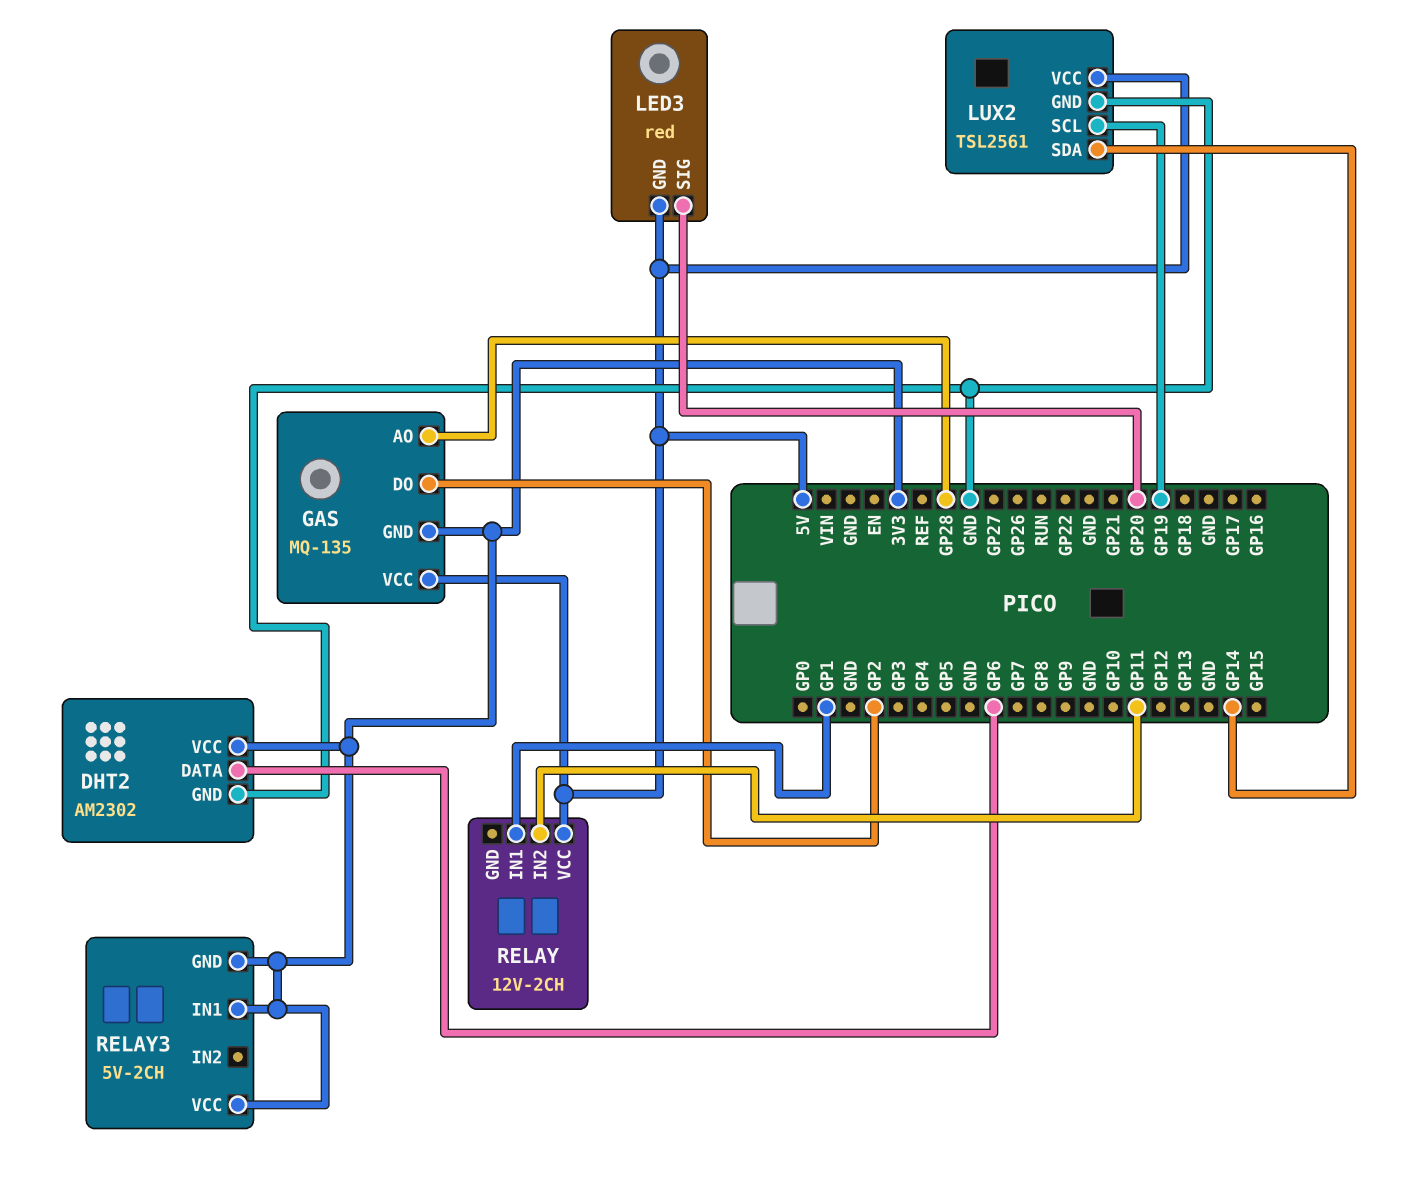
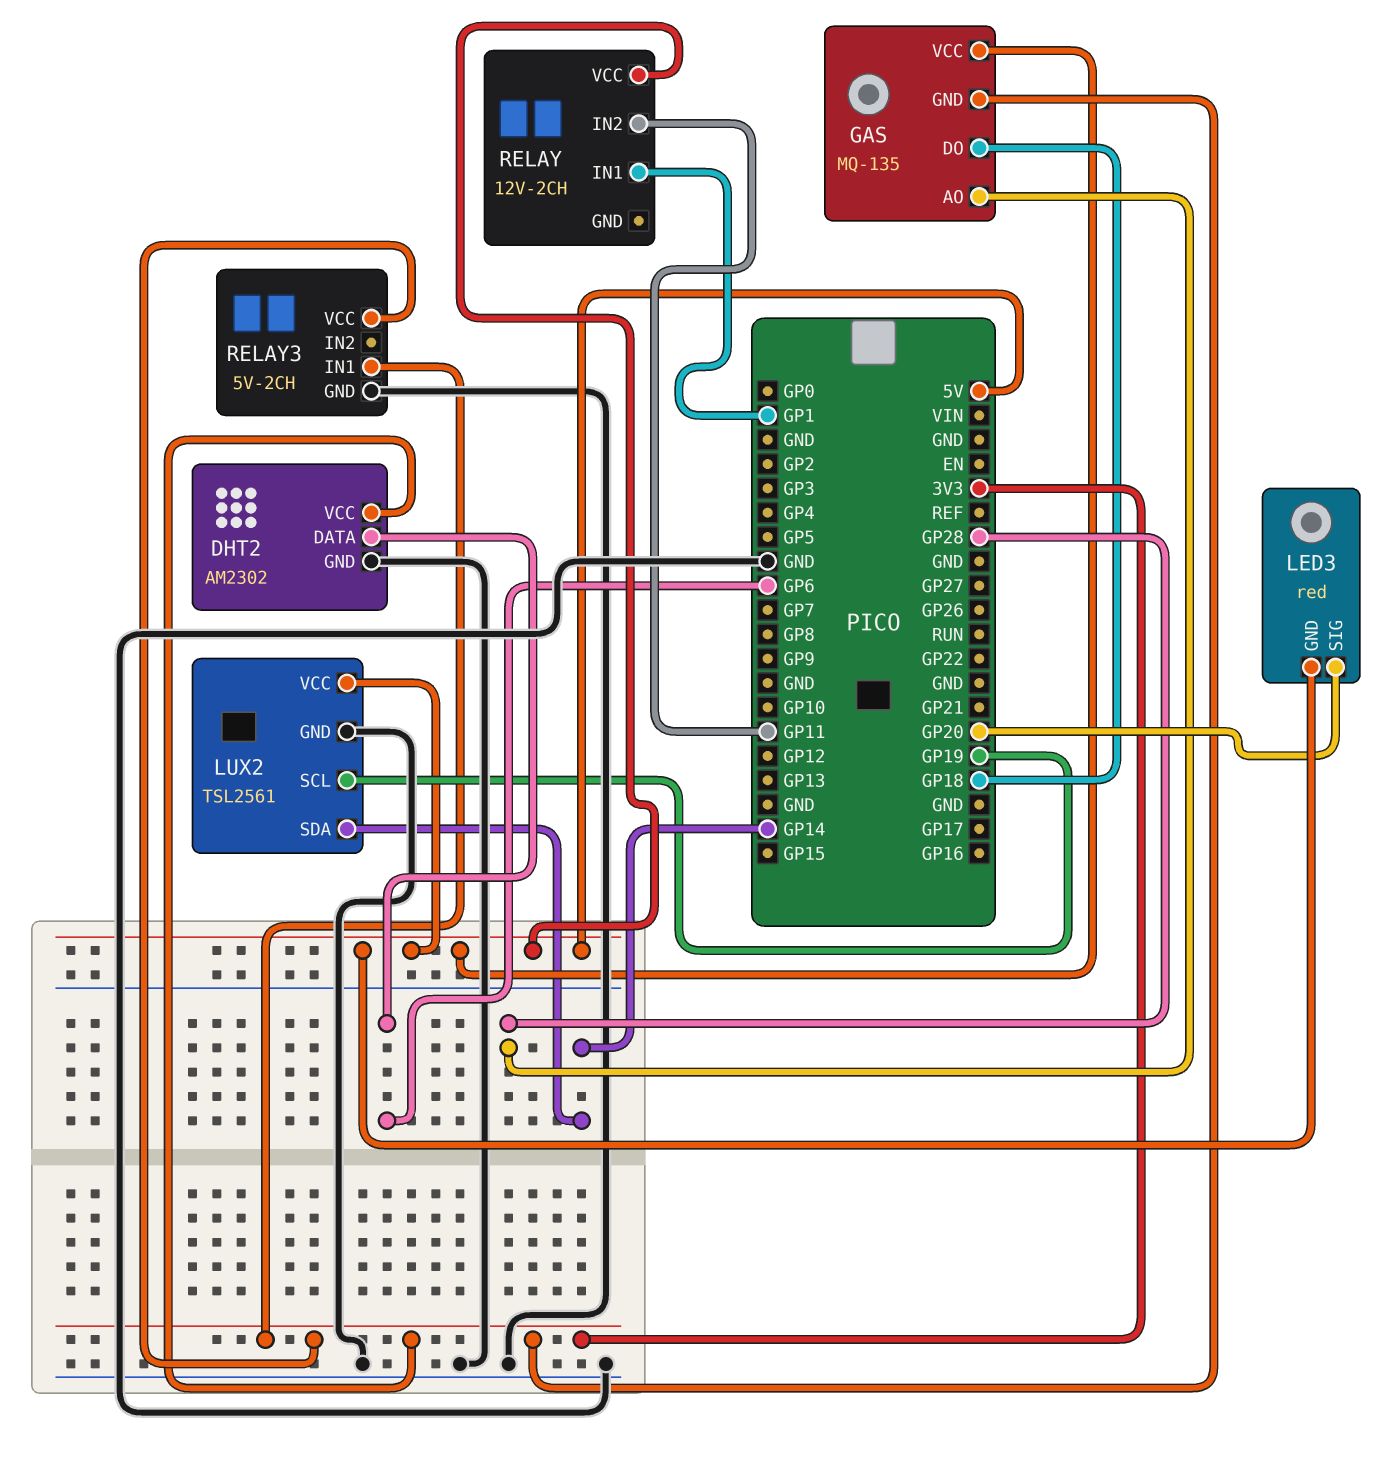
GAS pin DO: GP2 -> GP18
RELAY3 pin GND: 3V3 -> GND

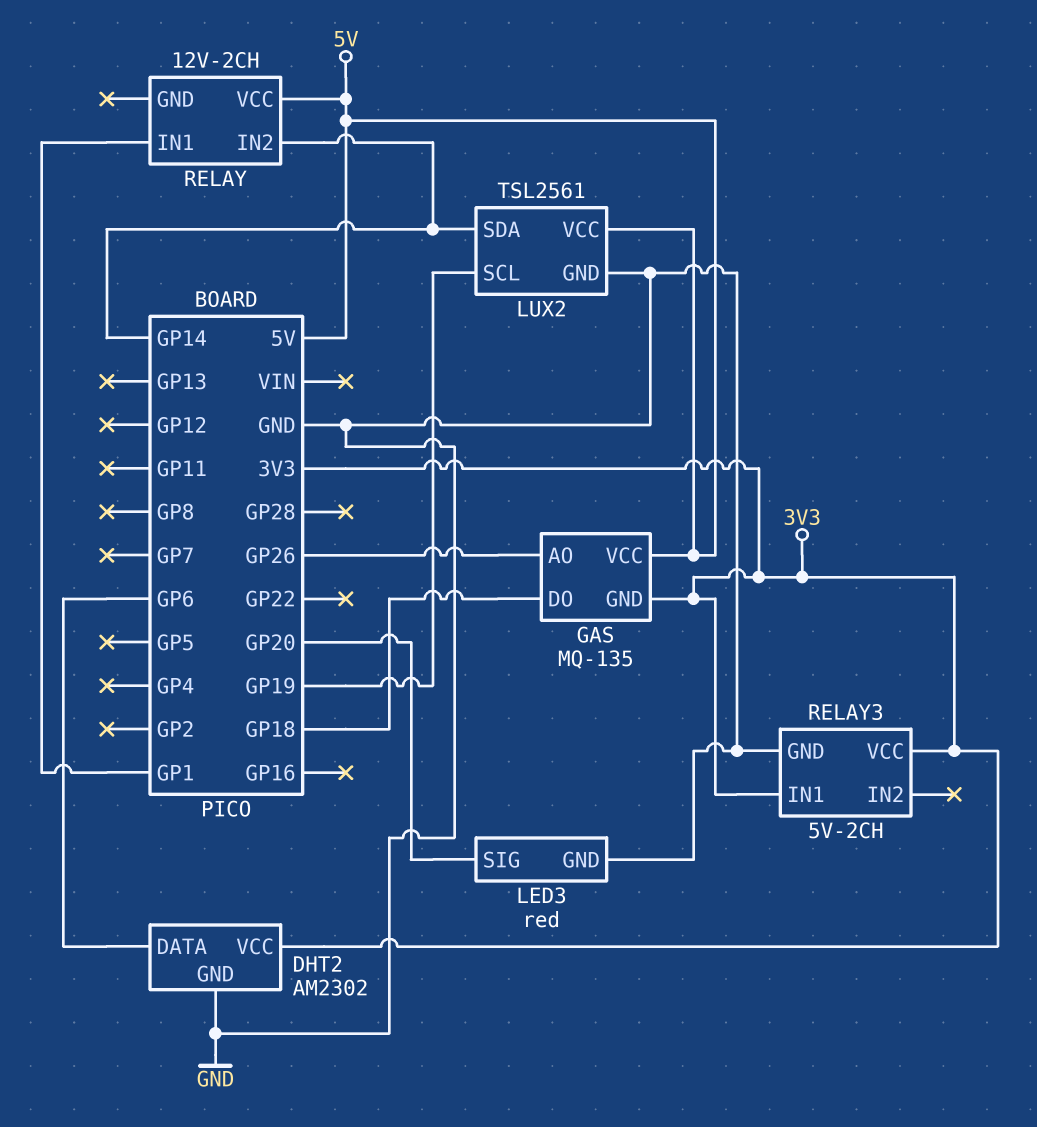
GAS pin AO: GP28 -> GP26
LED3 pin GND: 5V -> GND
RELAY pin IN2: GP11 -> GP14

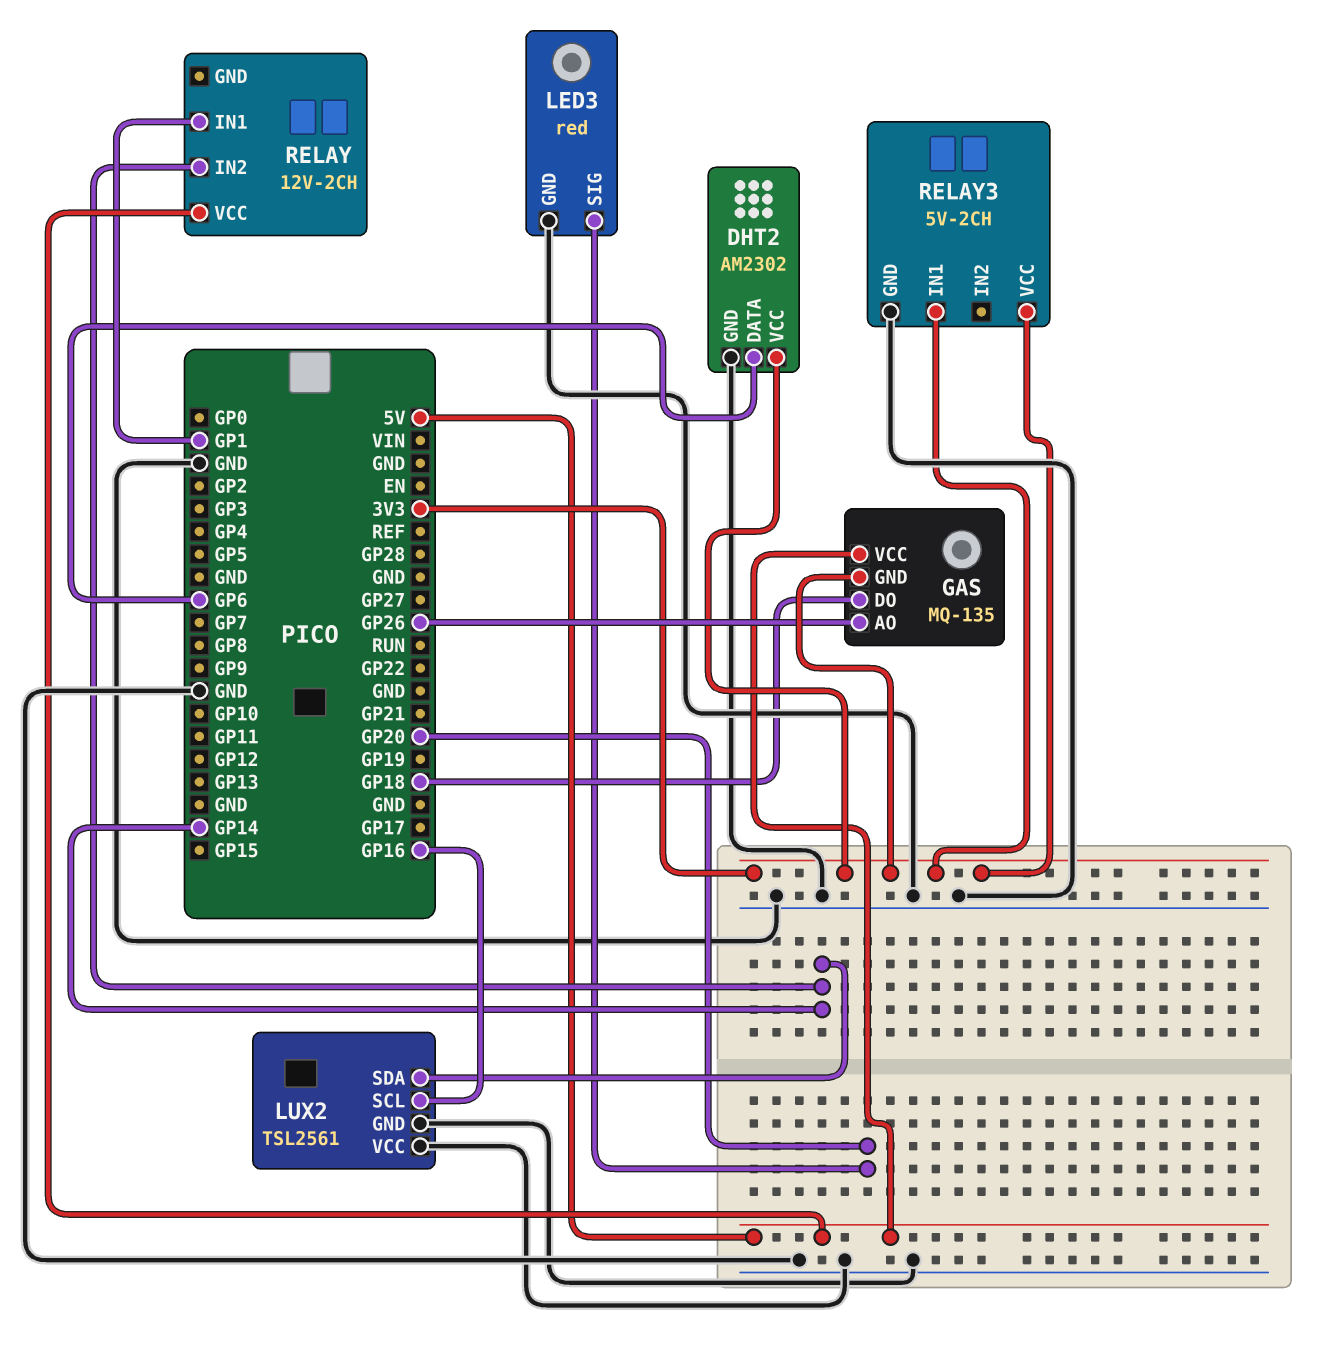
LUX2 pin SCL: GP19 -> GP16
LUX2 pin VCC: 5V -> GND

